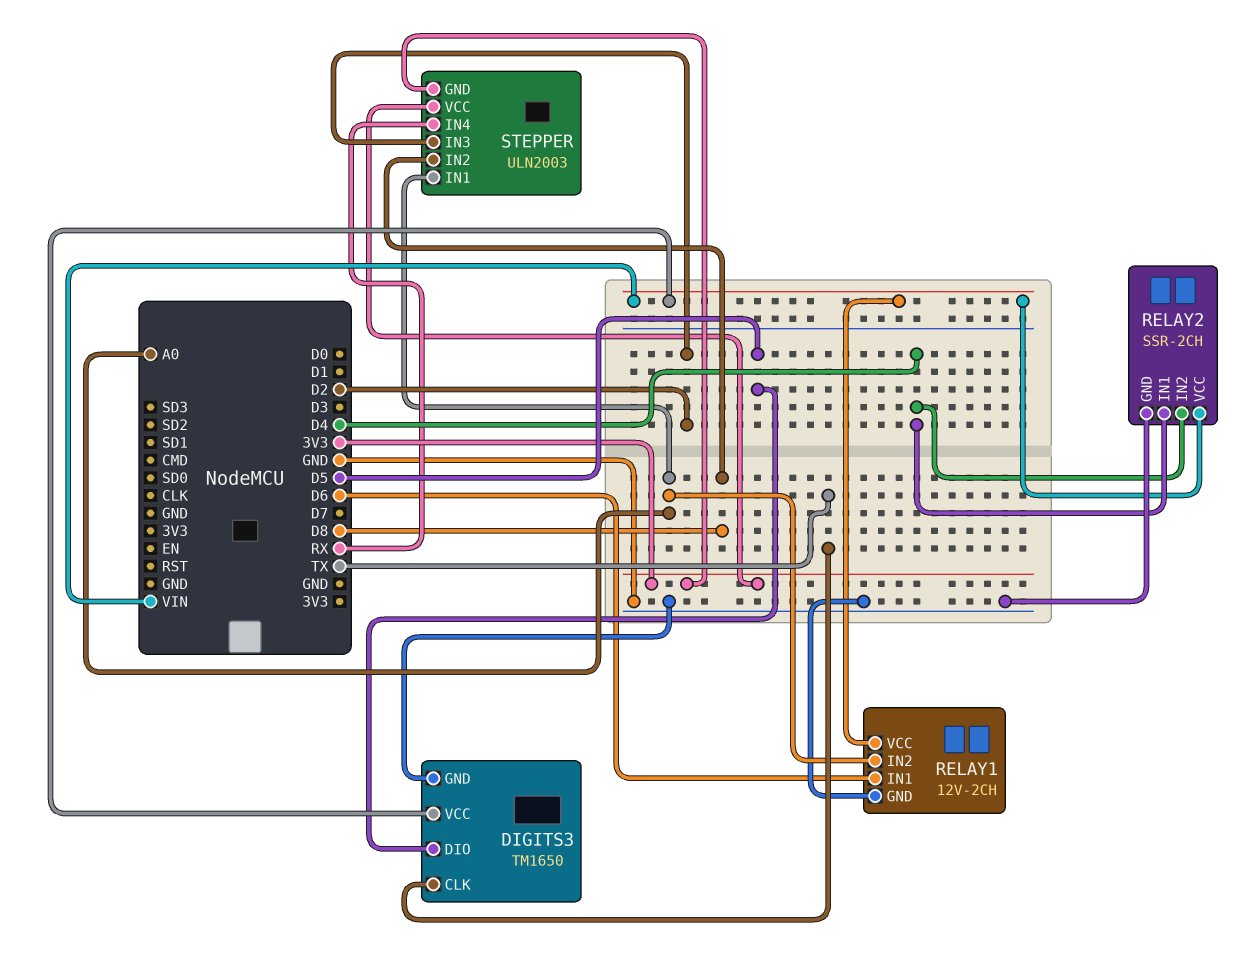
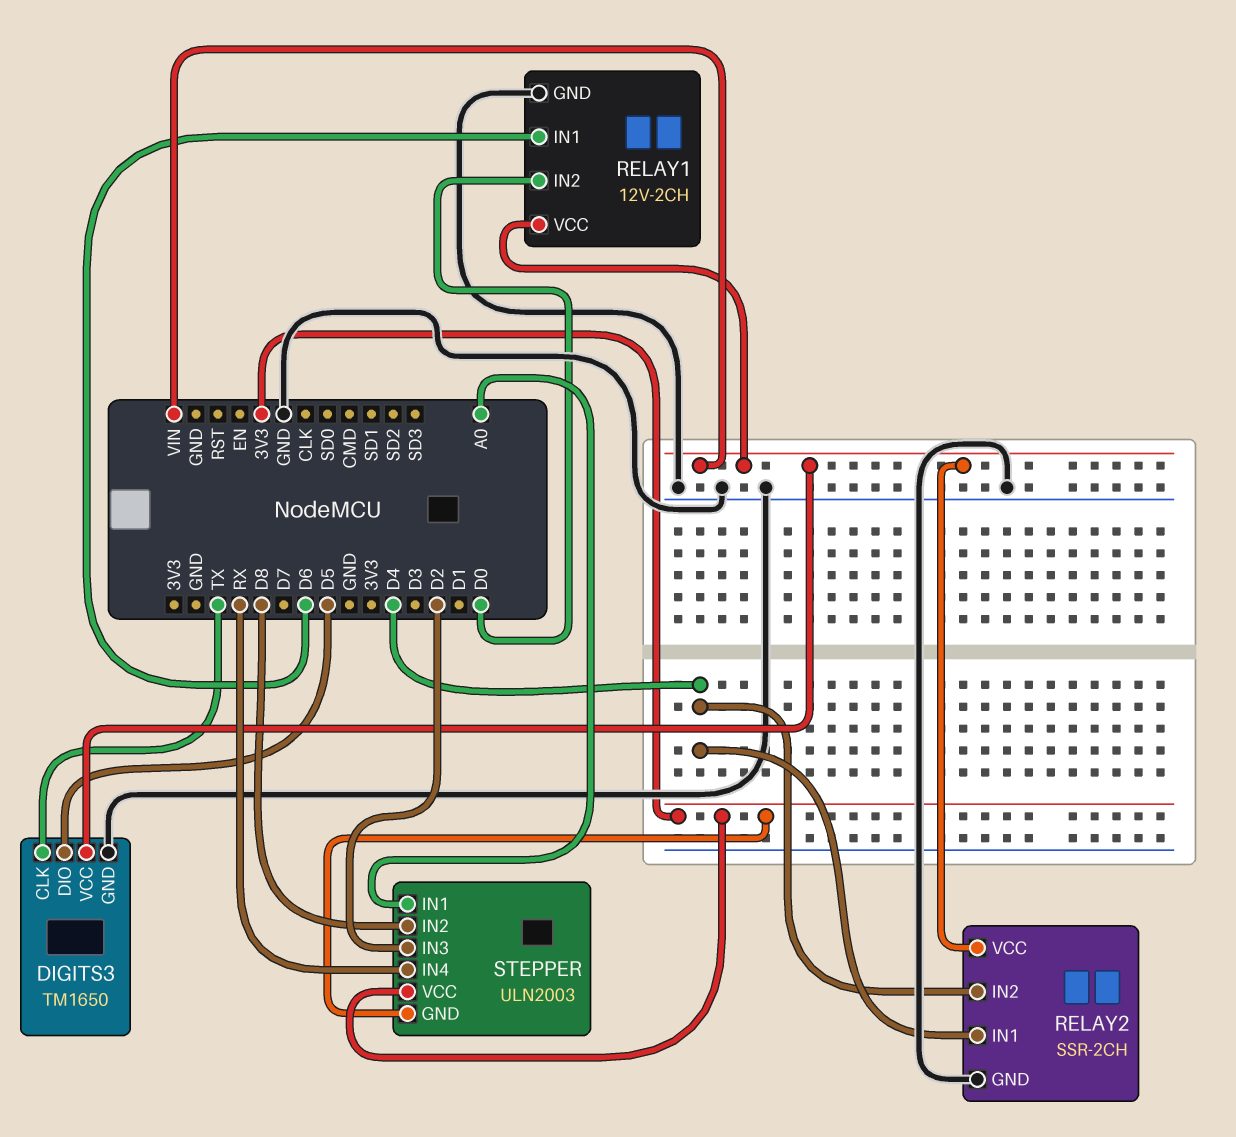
RELAY1 pin IN2: A0 -> D0

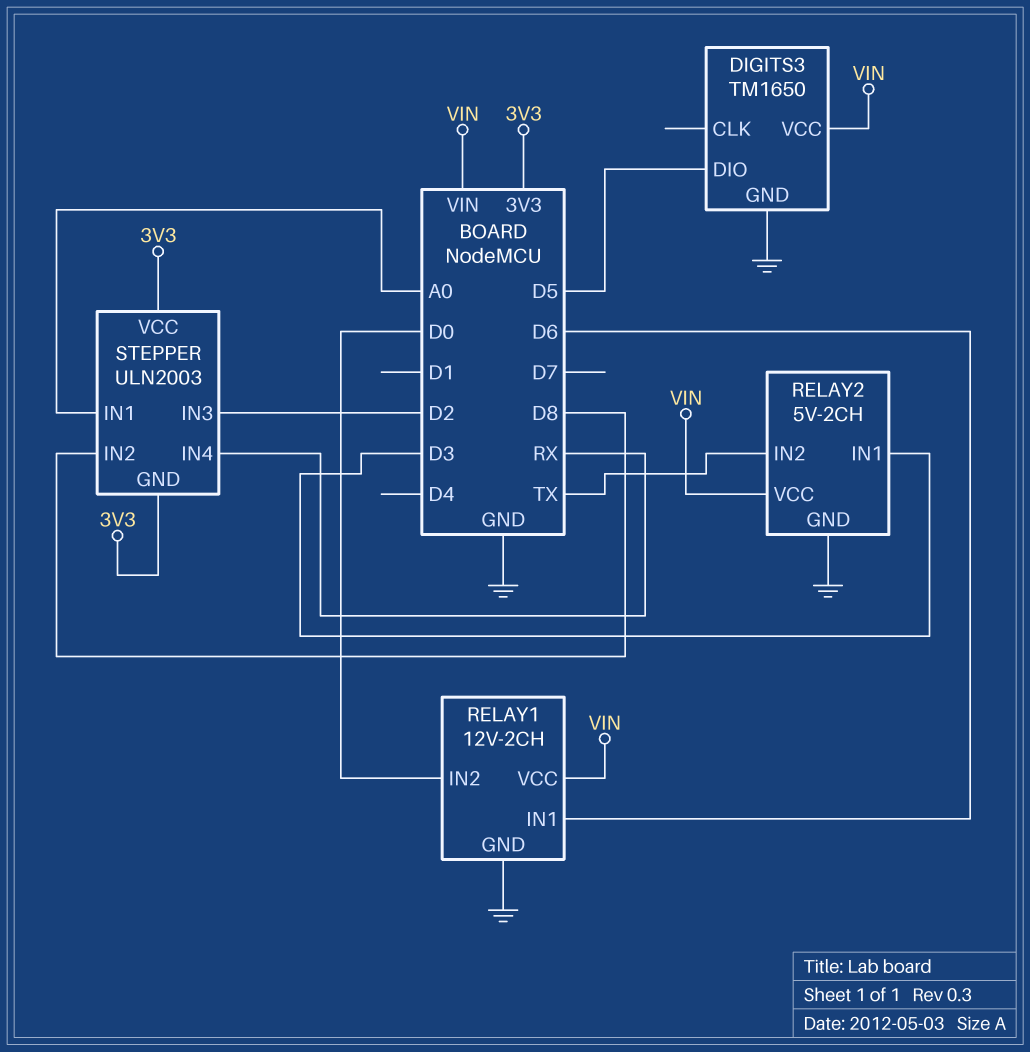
DIGITS3 pin CLK: TX -> none
RELAY2: SSR-2CH -> 5V-2CH
RELAY2 pin IN1: D4 -> D3
RELAY2 pin IN2: D4 -> TX

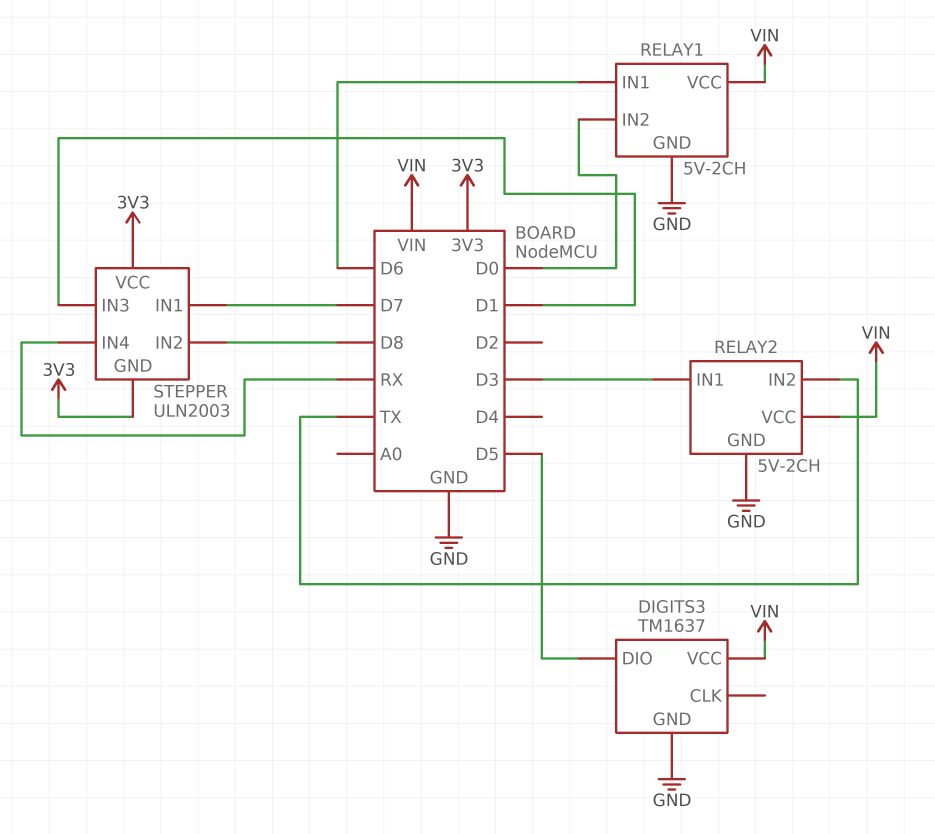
DIGITS3: TM1650 -> TM1637
RELAY1: 12V-2CH -> 5V-2CH
STEPPER pin IN1: A0 -> D7
STEPPER pin IN3: D2 -> D1

